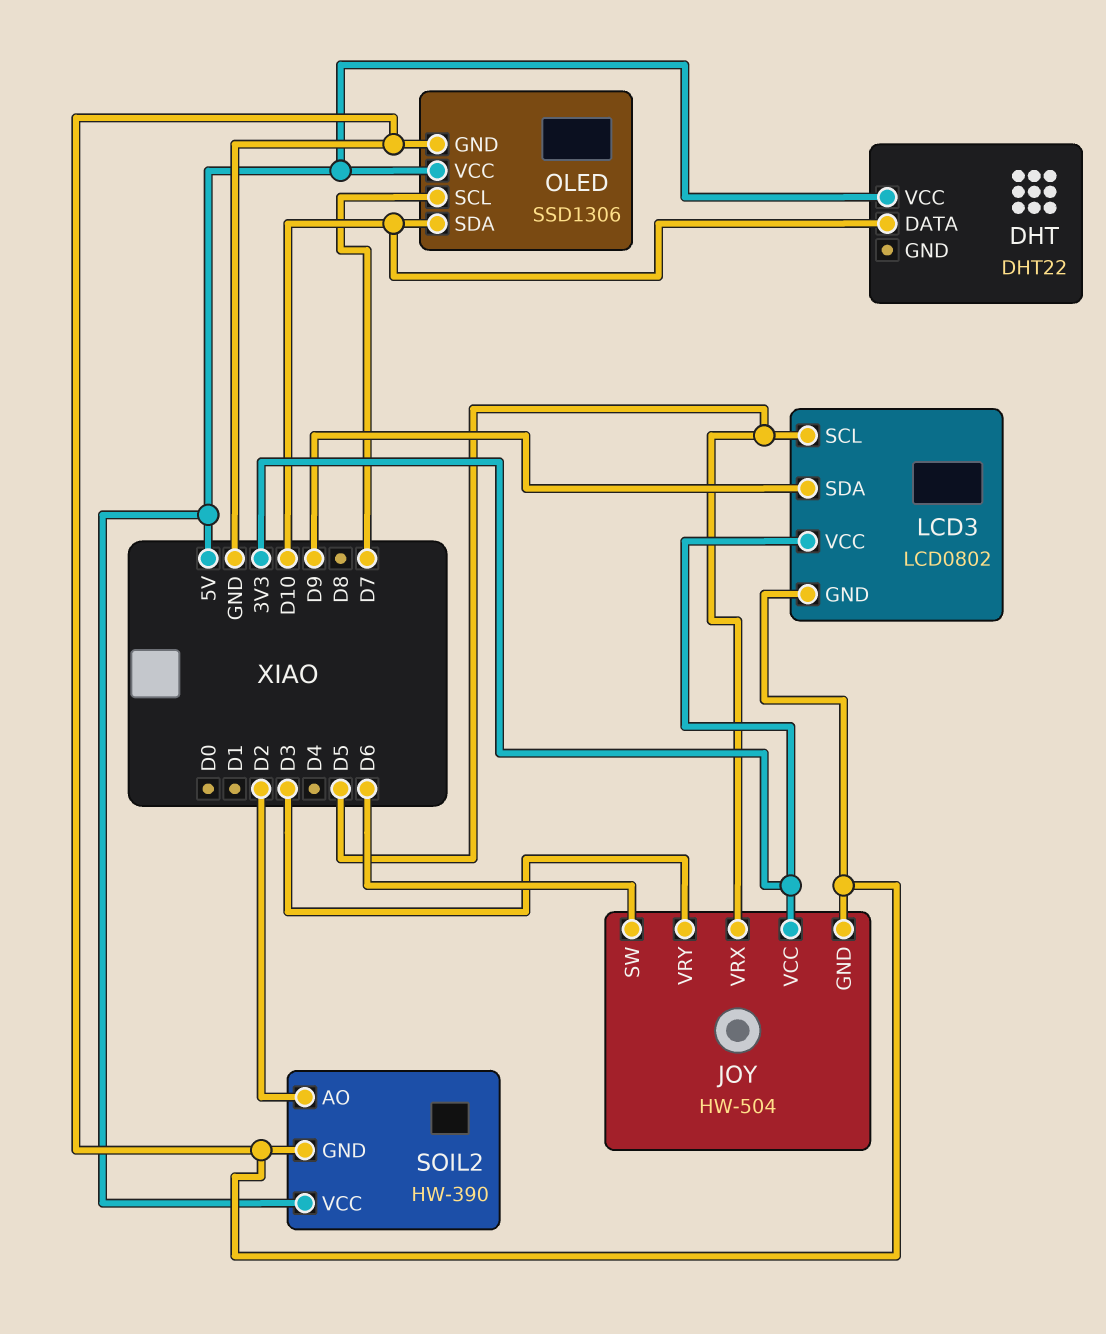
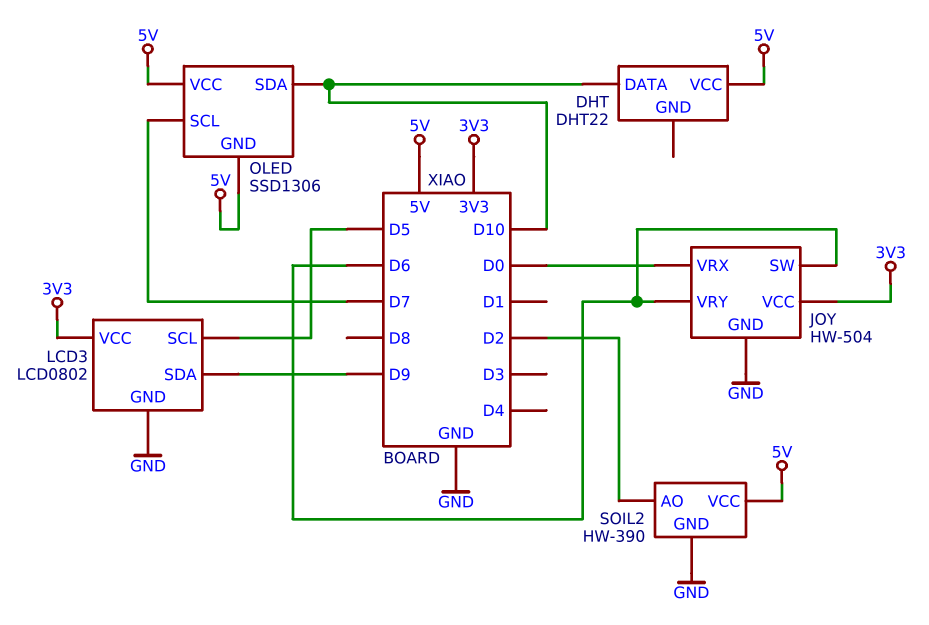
JOY pin VRX: D5 -> D0
JOY pin VRY: D3 -> D6
OLED pin GND: GND -> 5V

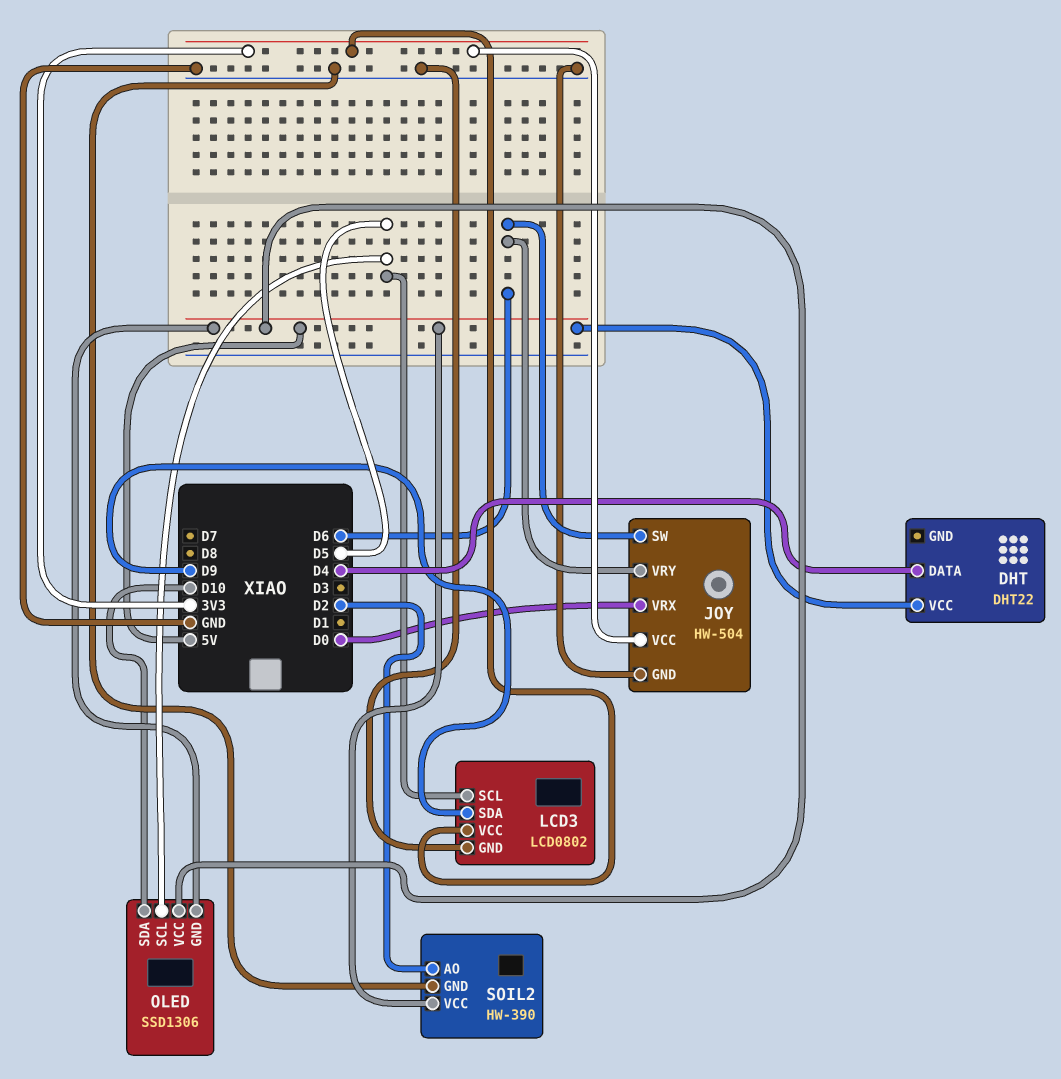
DHT pin DATA: D10 -> D4
OLED pin SCL: D7 -> D5

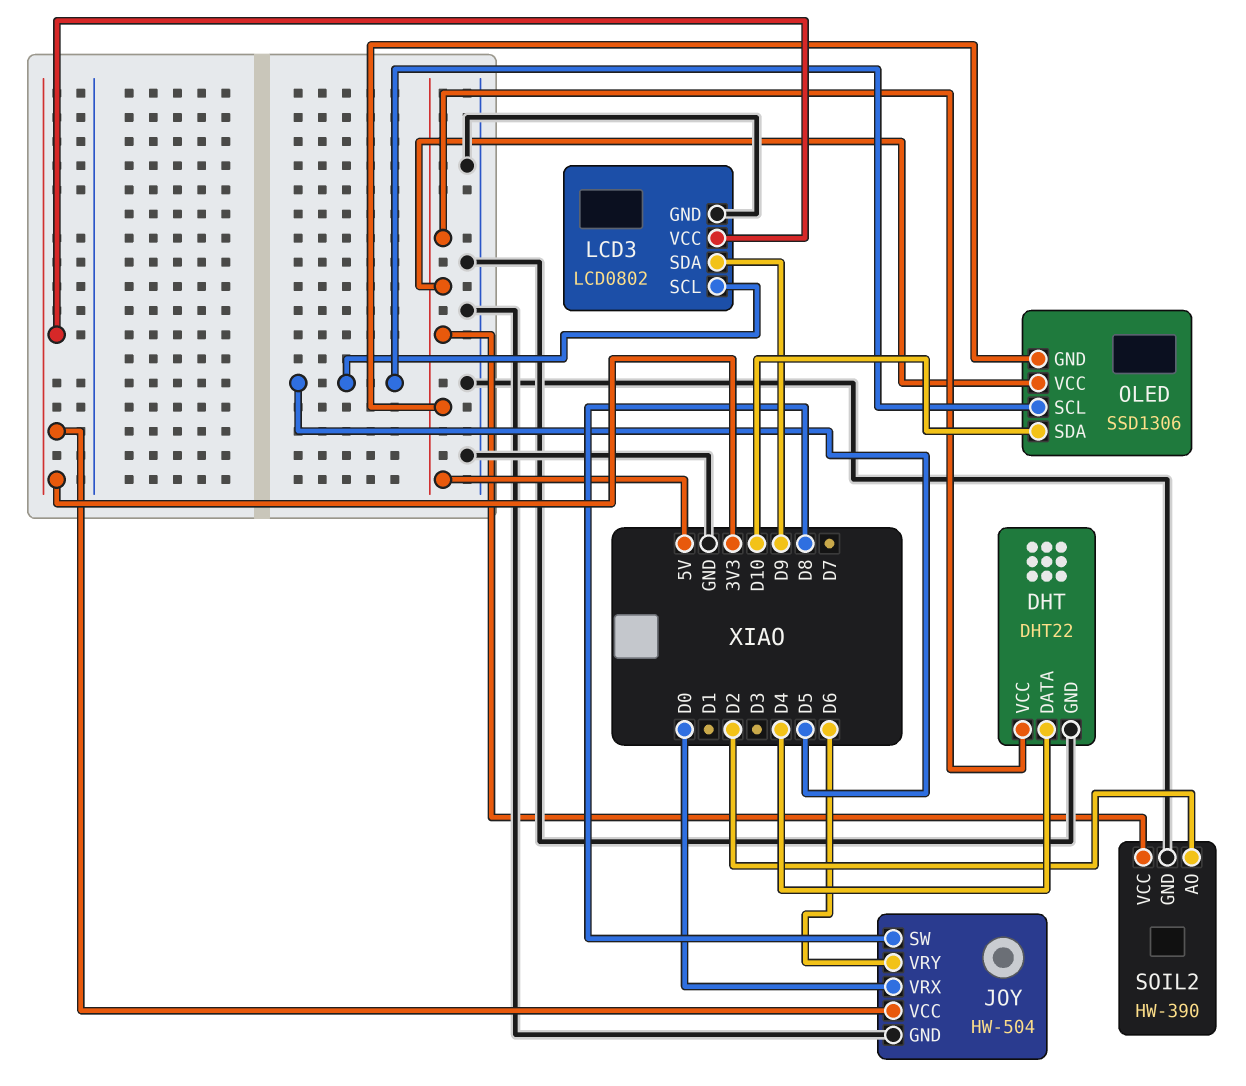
DHT pin GND: none -> GND
JOY pin SW: D6 -> D8

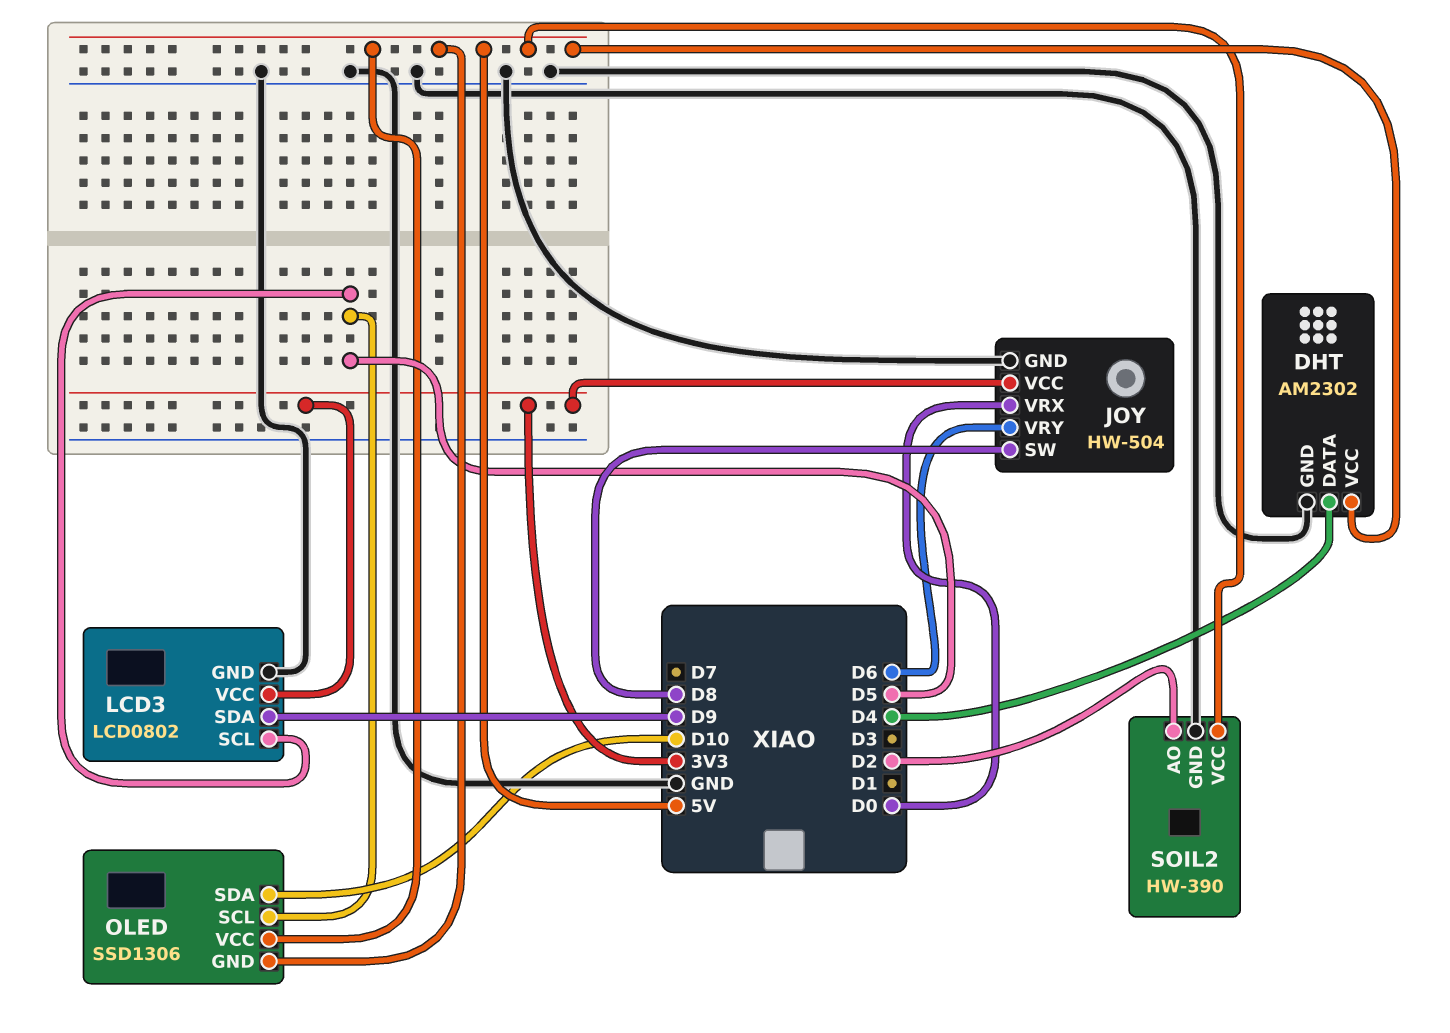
DHT: DHT22 -> AM2302

